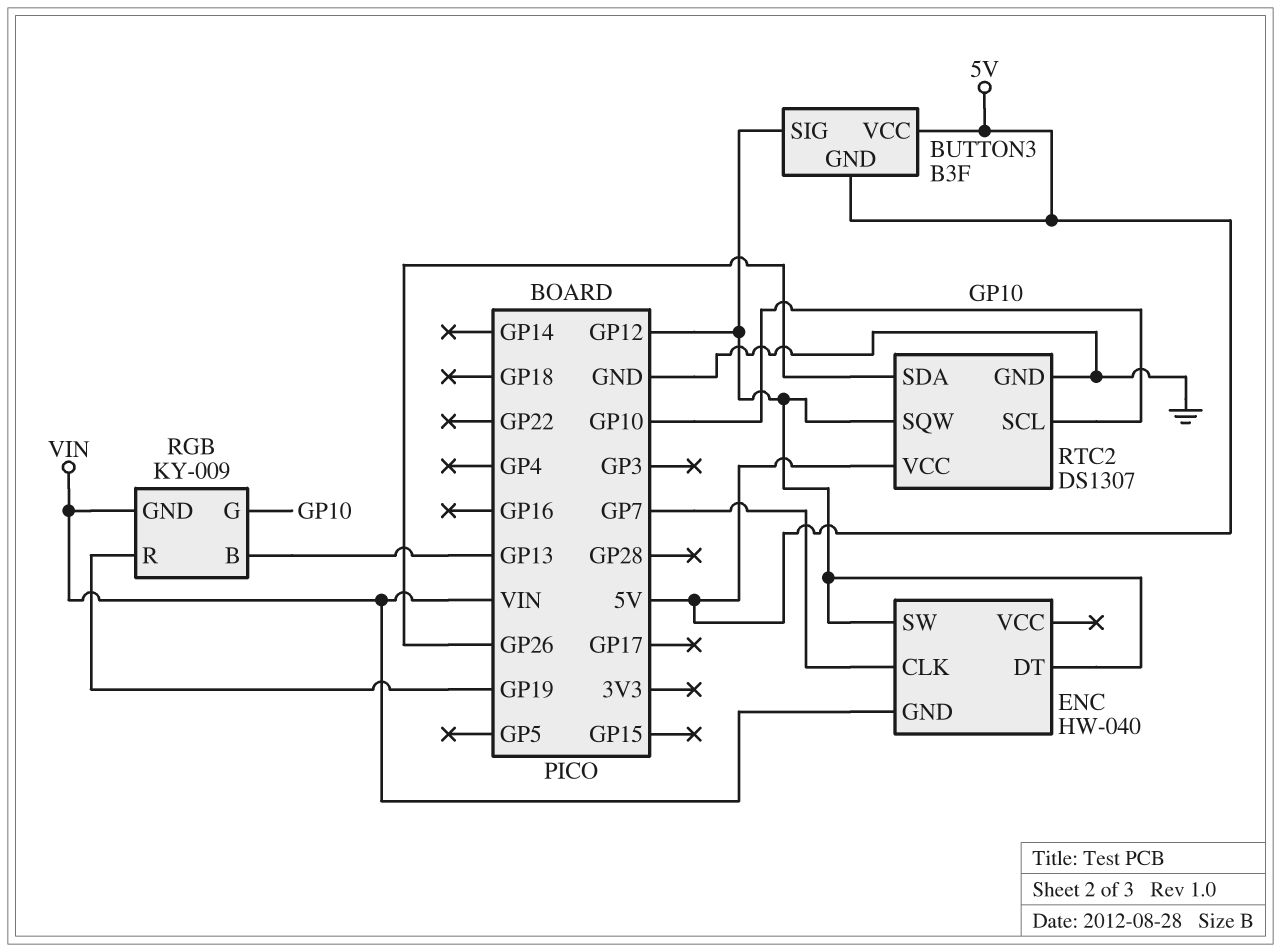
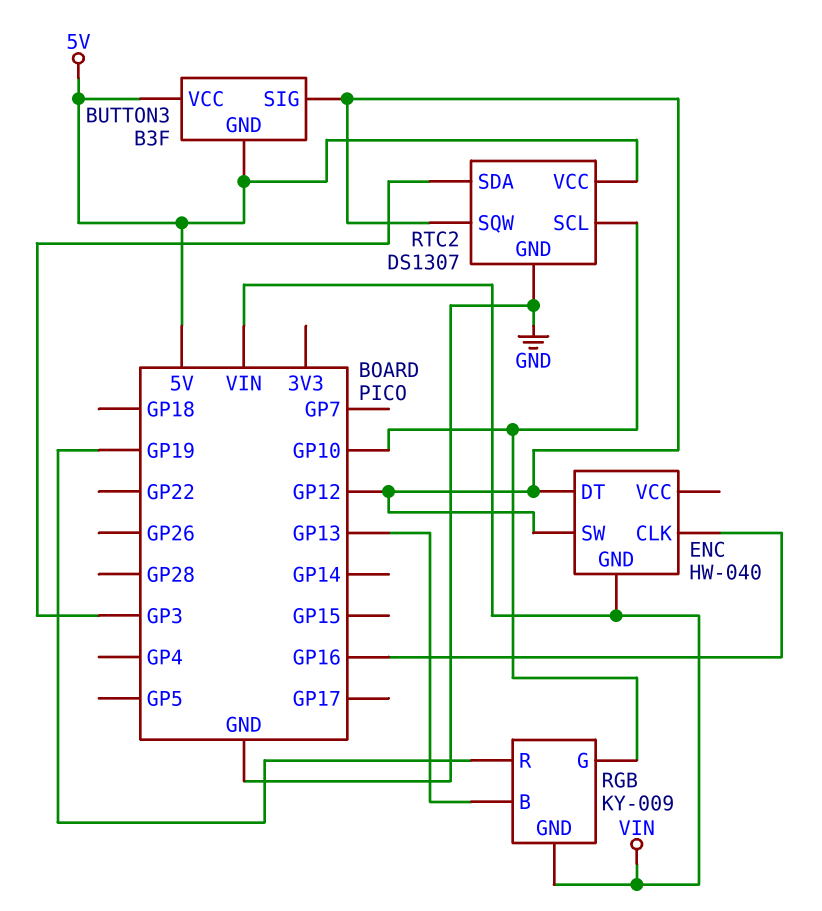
ENC pin CLK: GP7 -> GP16
RTC2 pin SDA: GP26 -> GP3

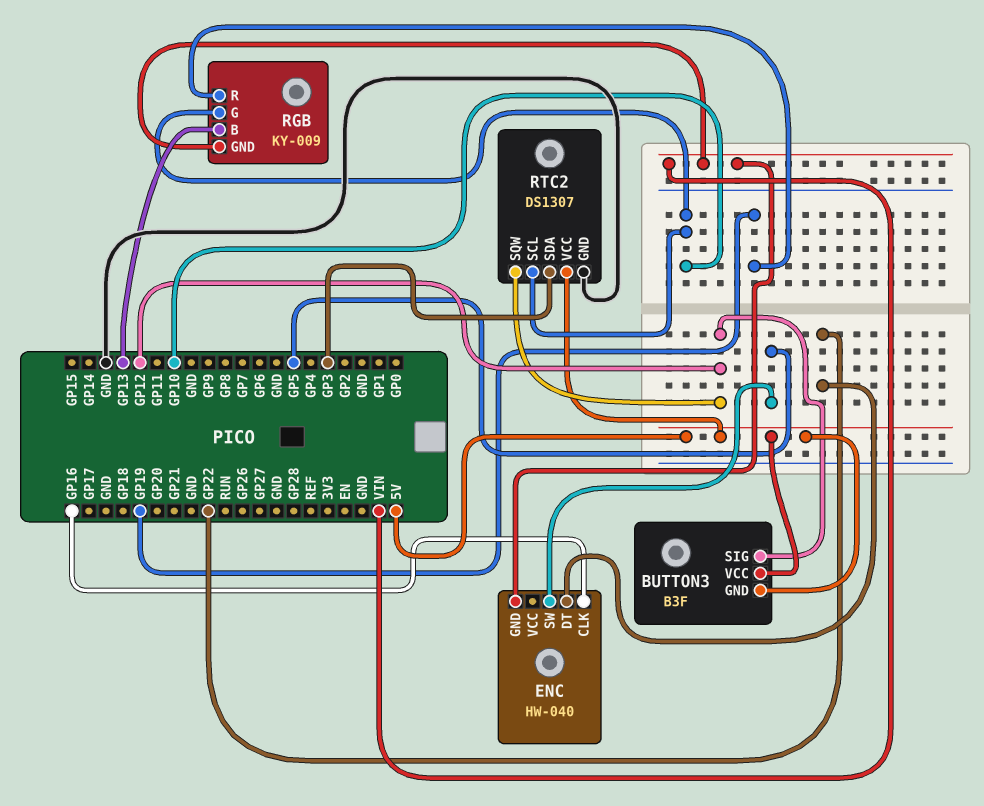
ENC pin DT: GP12 -> GP22
ENC pin SW: GP12 -> GP5

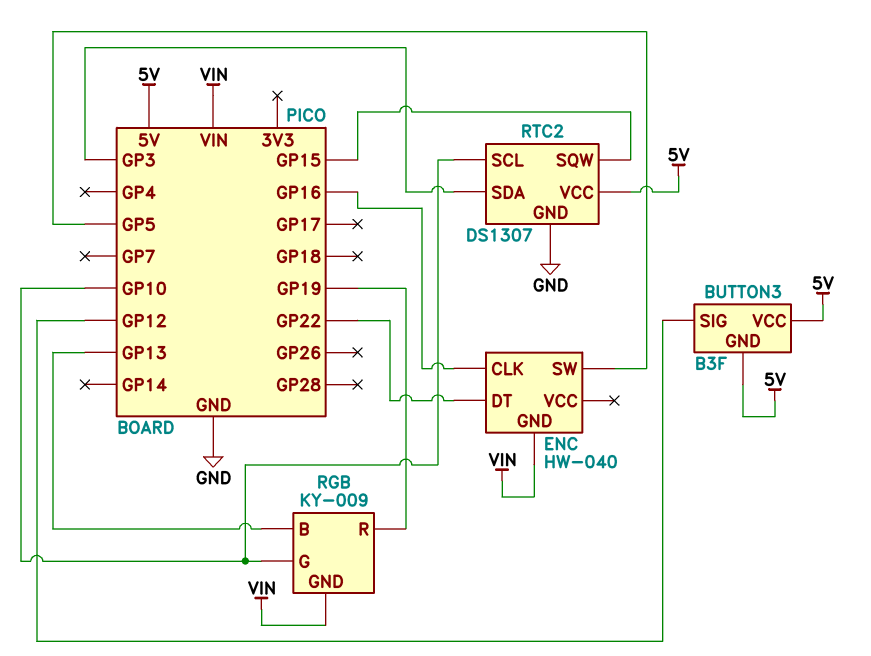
RTC2 pin SQW: GP12 -> GP15

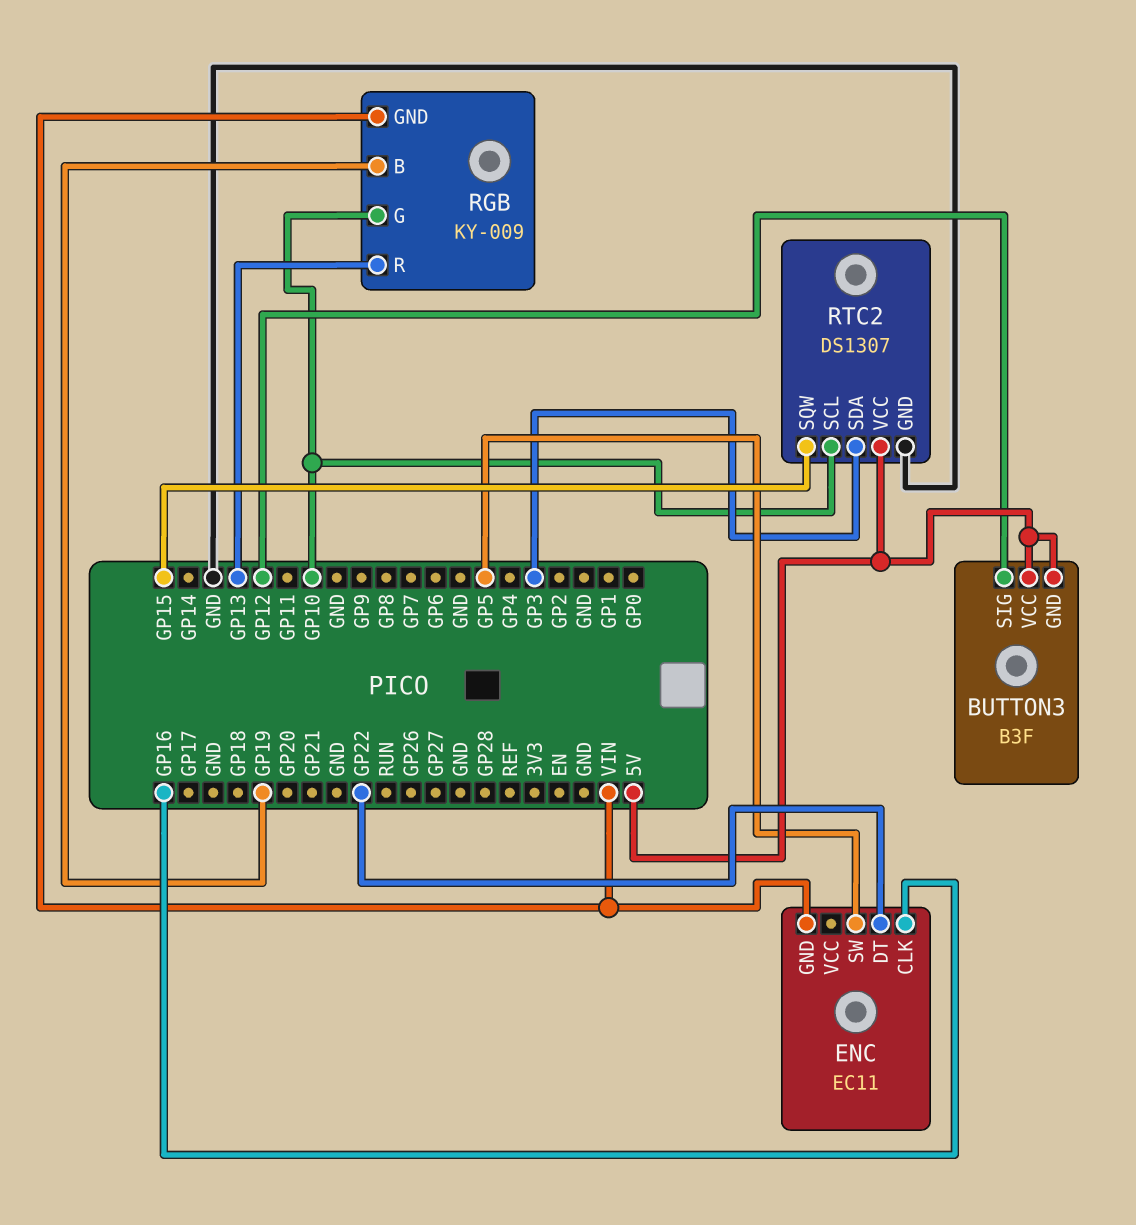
ENC: HW-040 -> EC11
RGB pin B: GP13 -> GP19
RGB pin R: GP19 -> GP13

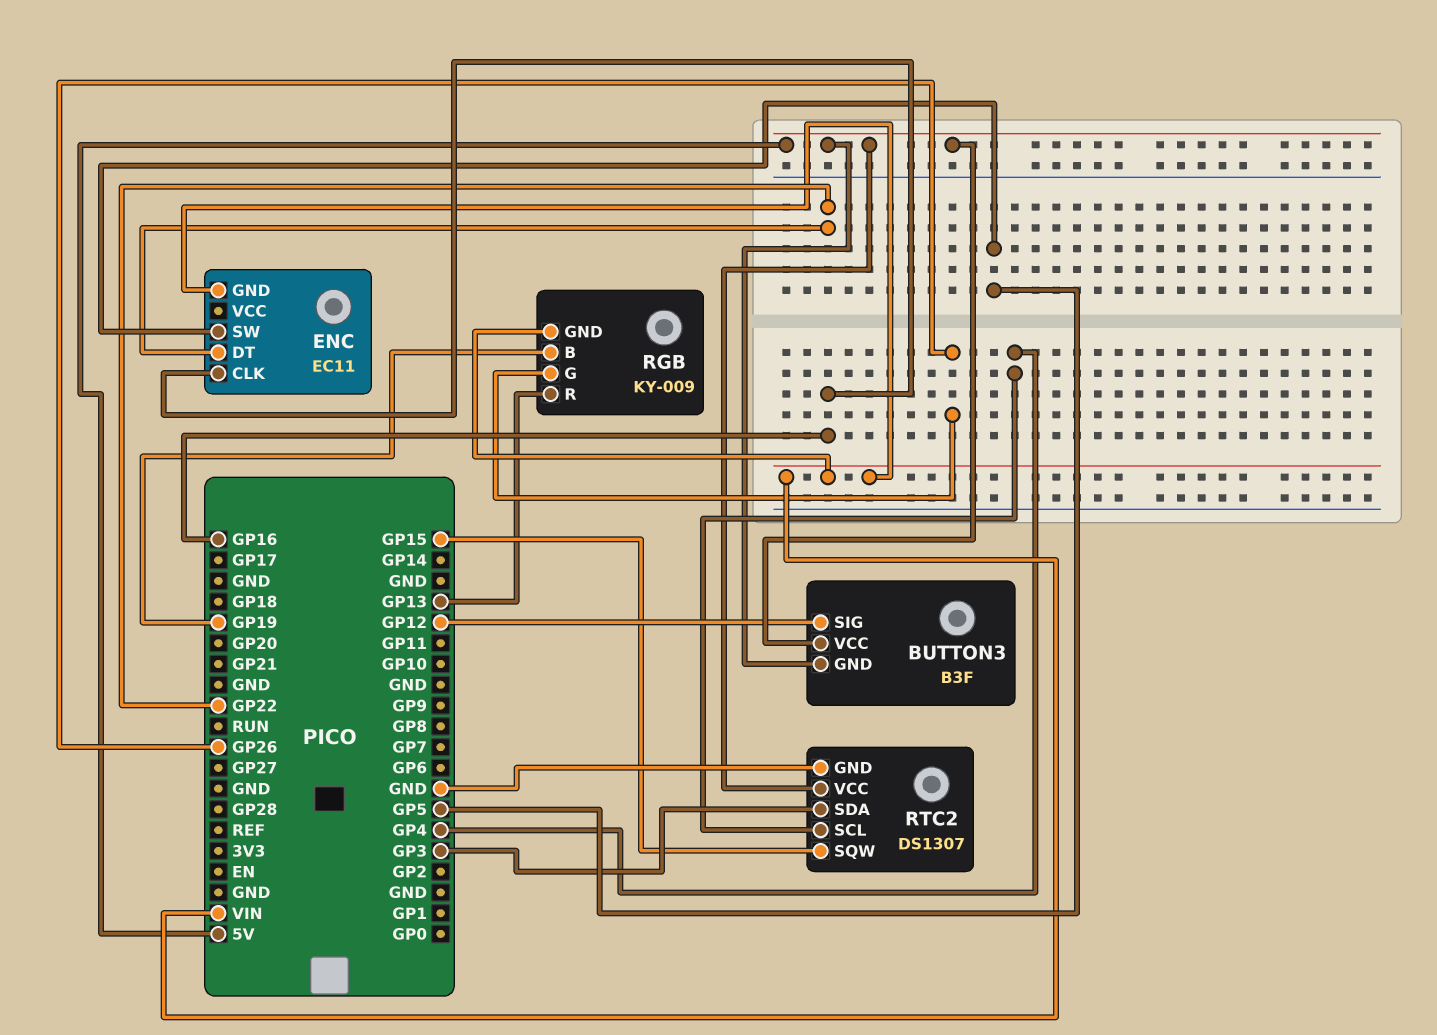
RGB pin G: GP10 -> GP26
RTC2 pin SCL: GP10 -> GP4

